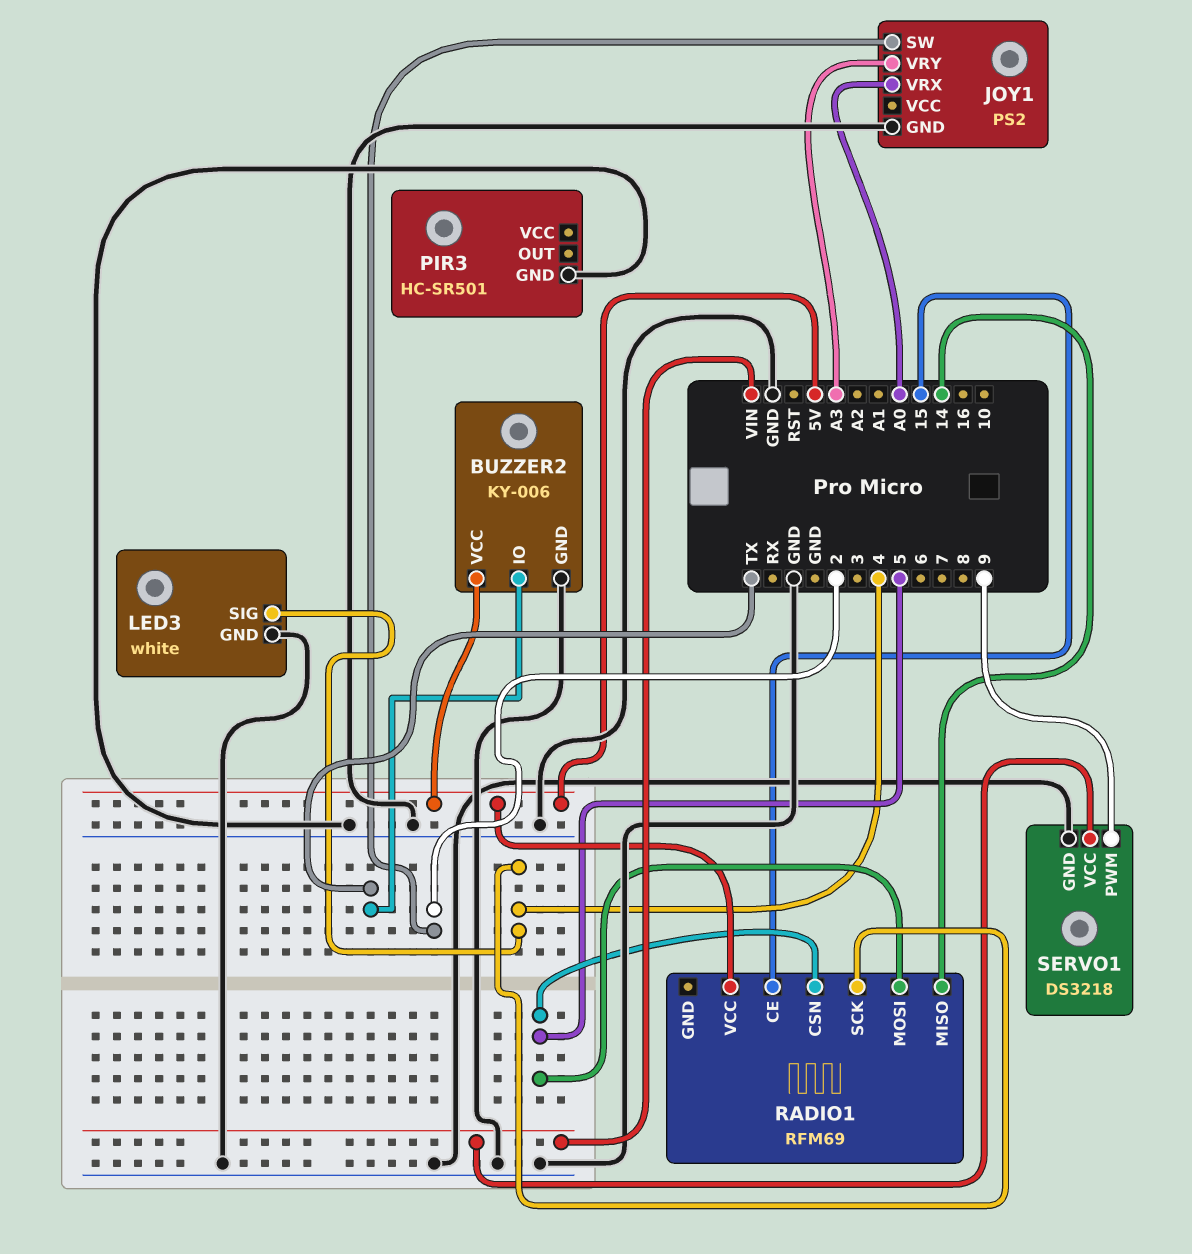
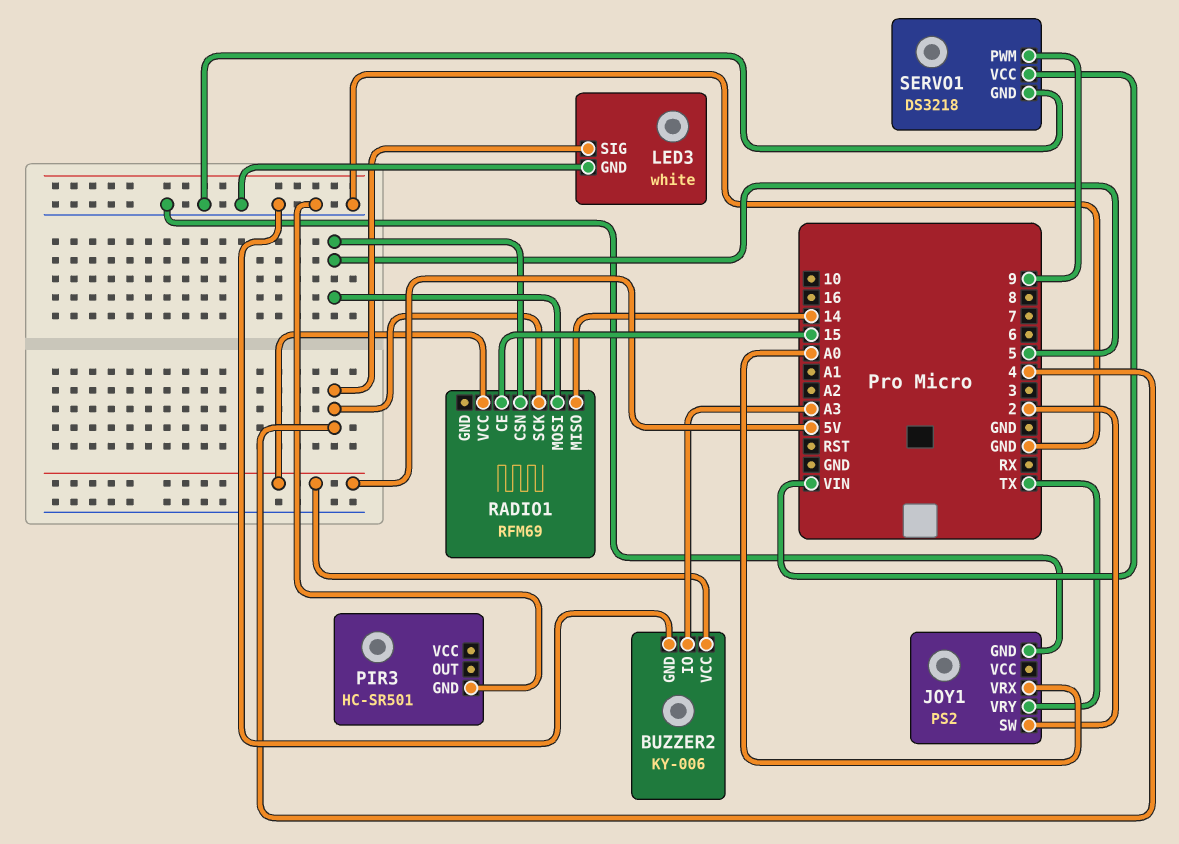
BUZZER2 pin IO: TX -> A3
JOY1 pin VRY: A3 -> TX

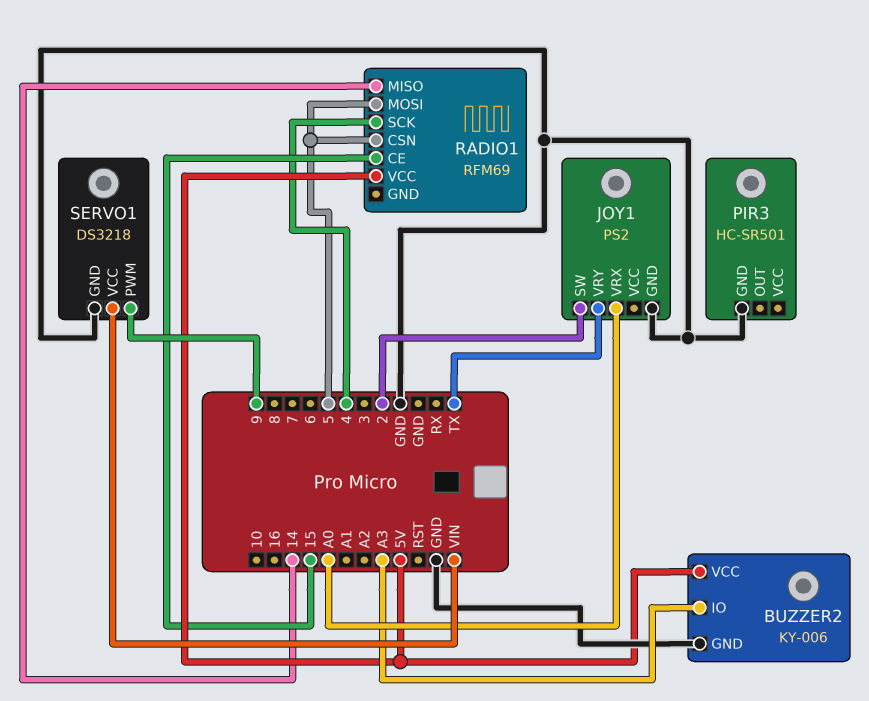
LED3: white -> none
LED3 pin GND: GND -> none
LED3 pin SIG: 4 -> none

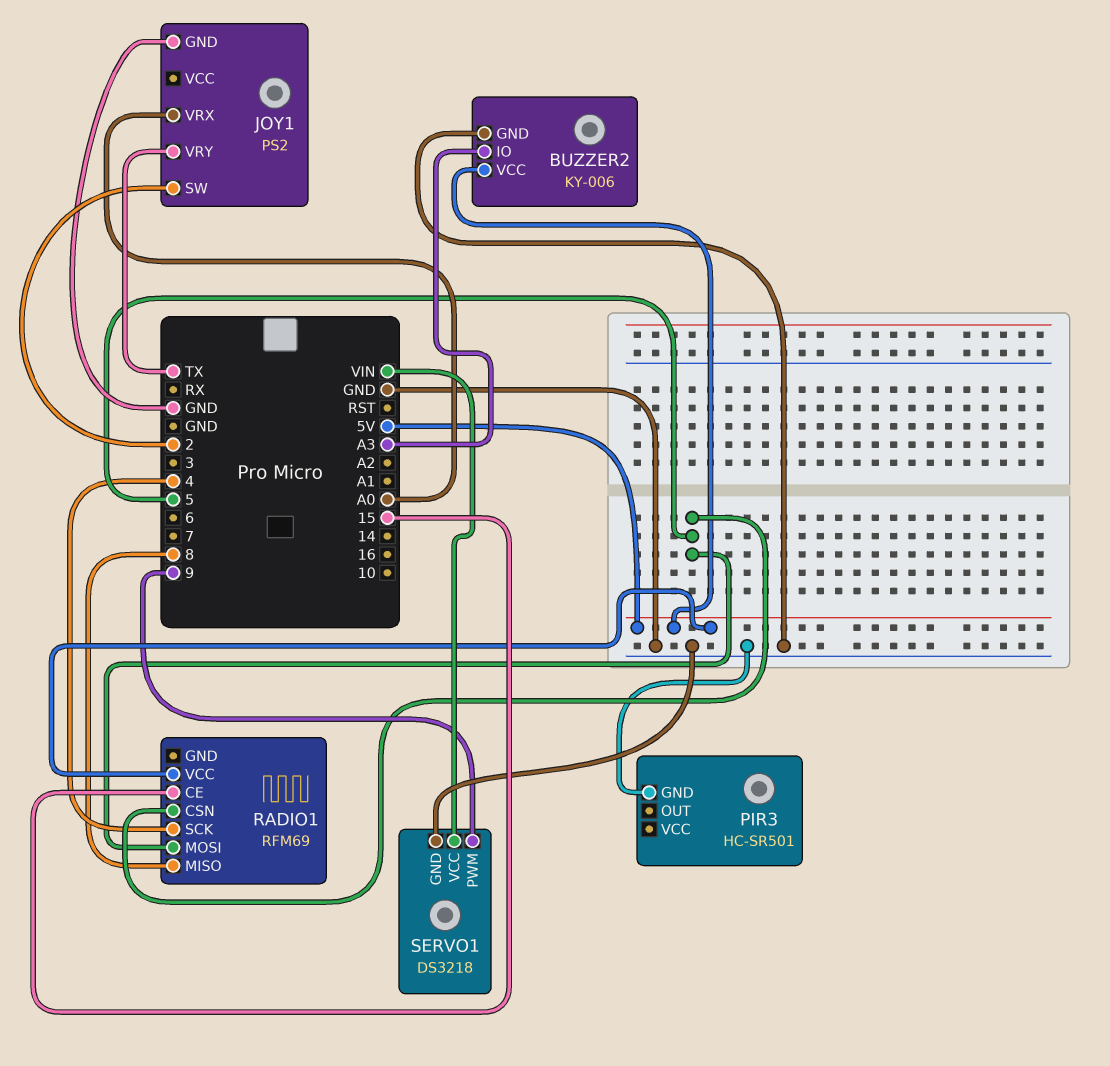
RADIO1 pin MISO: 14 -> 8

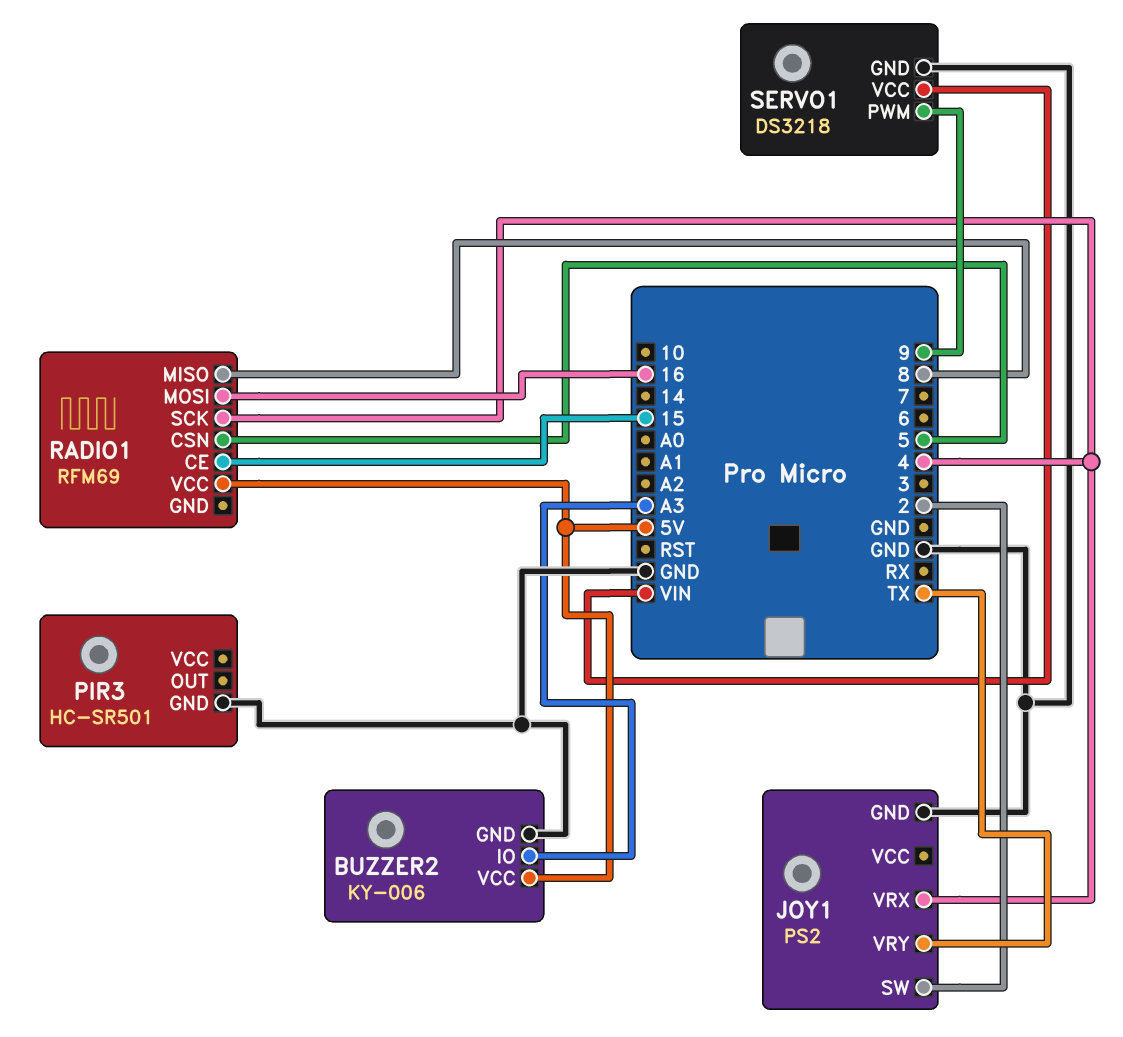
JOY1 pin VRX: A0 -> 4
RADIO1 pin MOSI: 5 -> 16

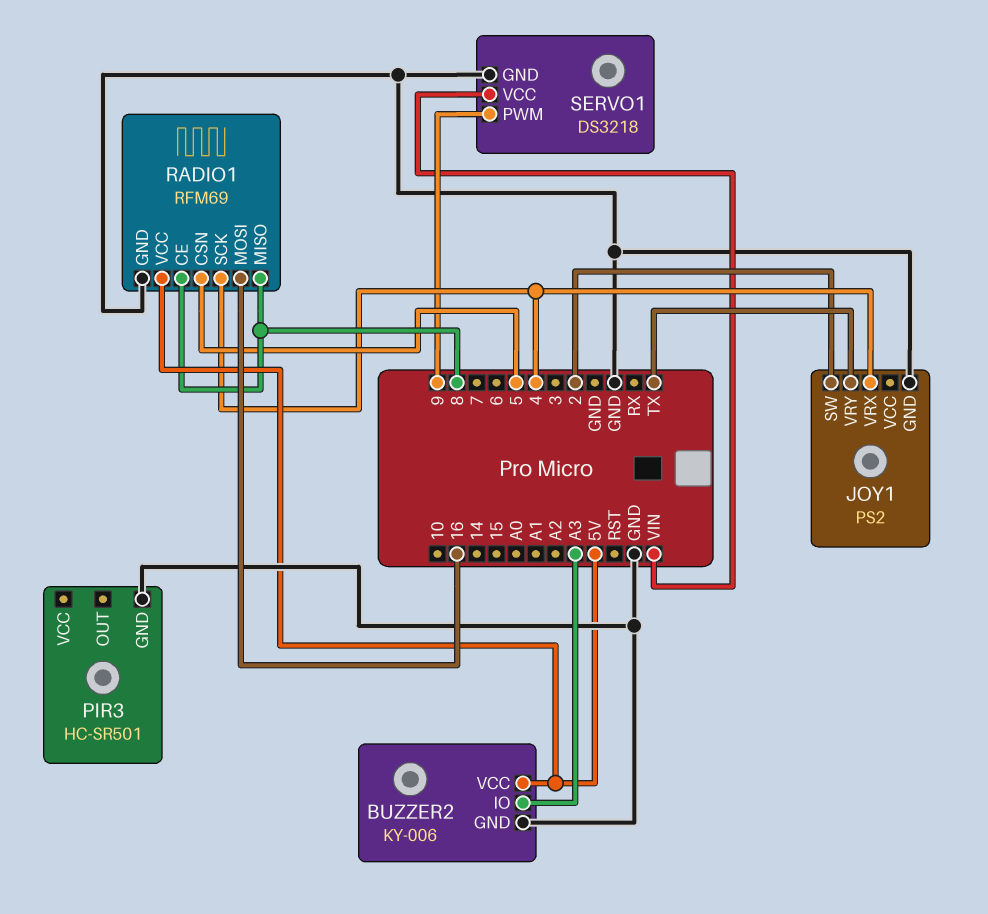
RADIO1 pin CE: 15 -> 8
RADIO1 pin GND: none -> GND

